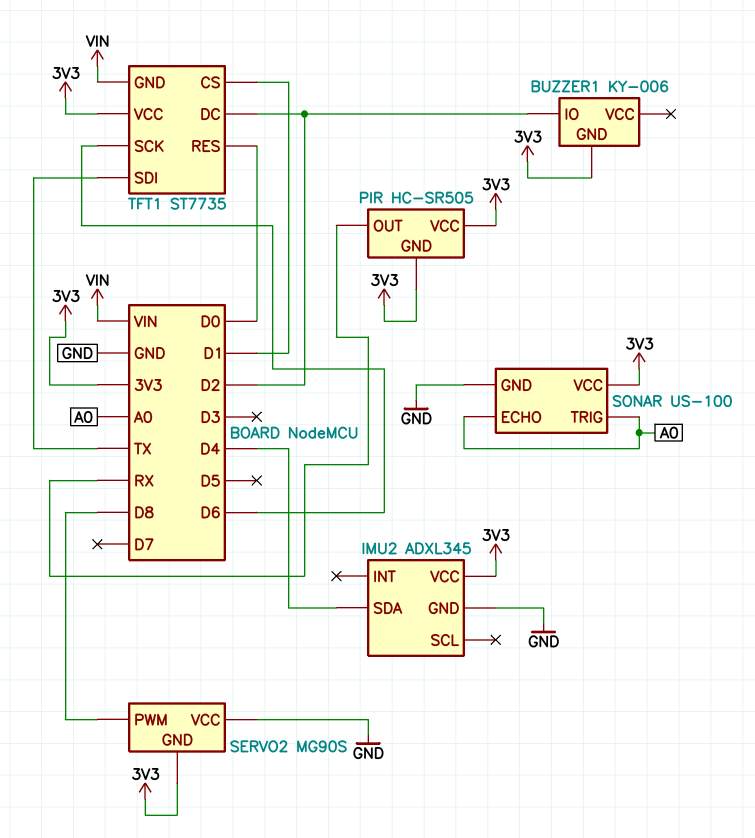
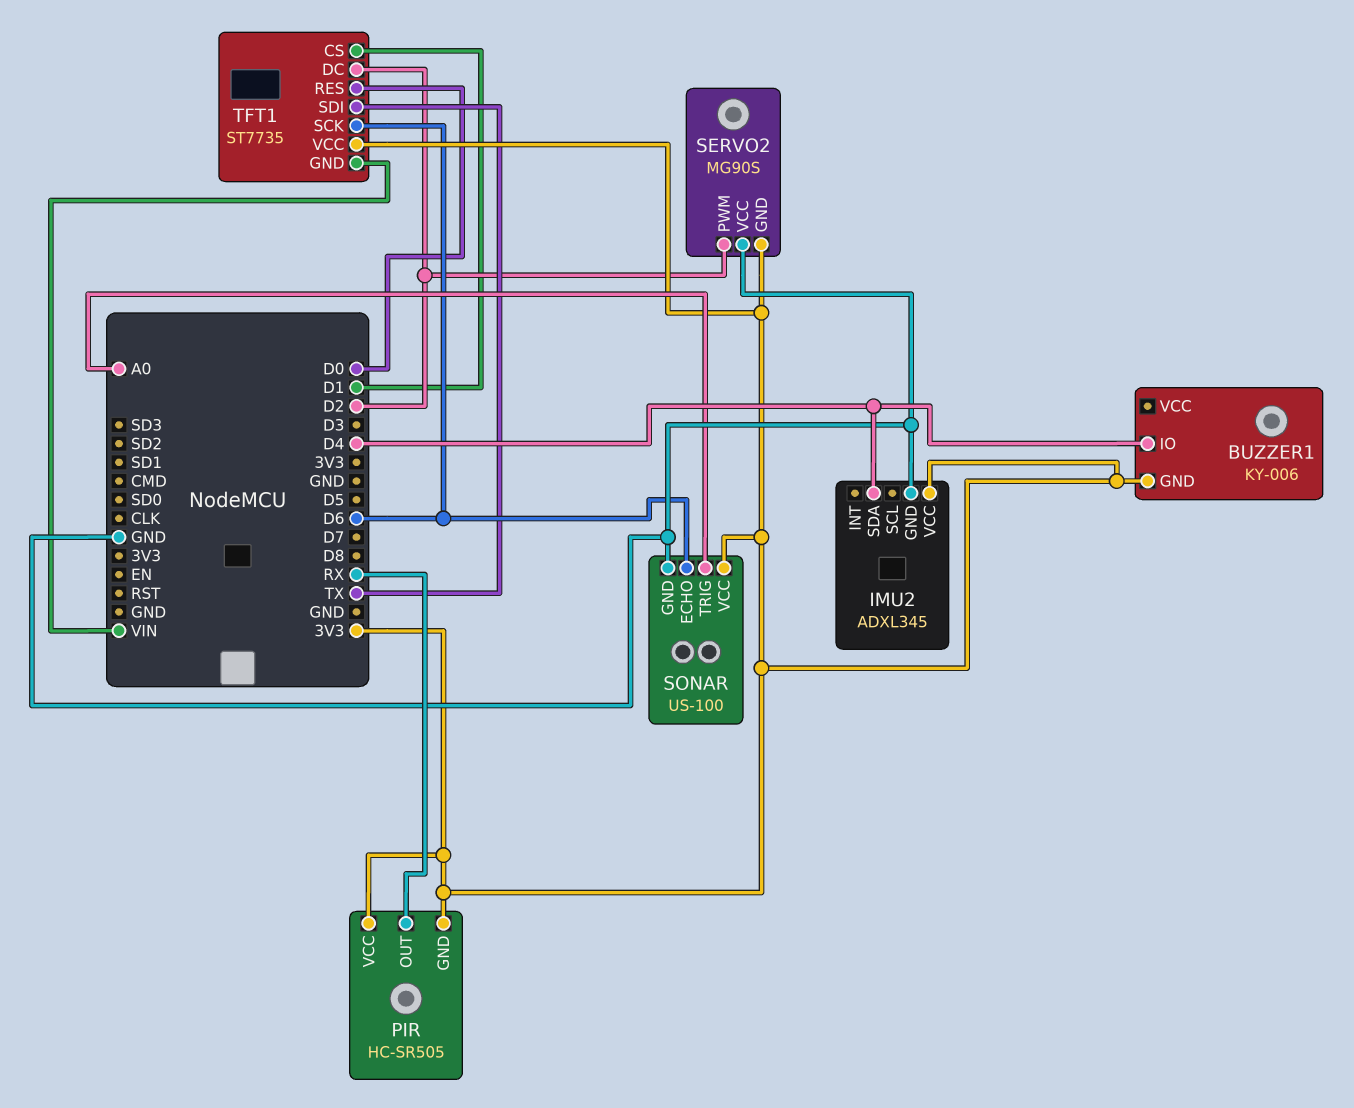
BUZZER1 pin IO: D2 -> D4
SERVO2 pin PWM: D8 -> D2
SONAR pin ECHO: A0 -> D6

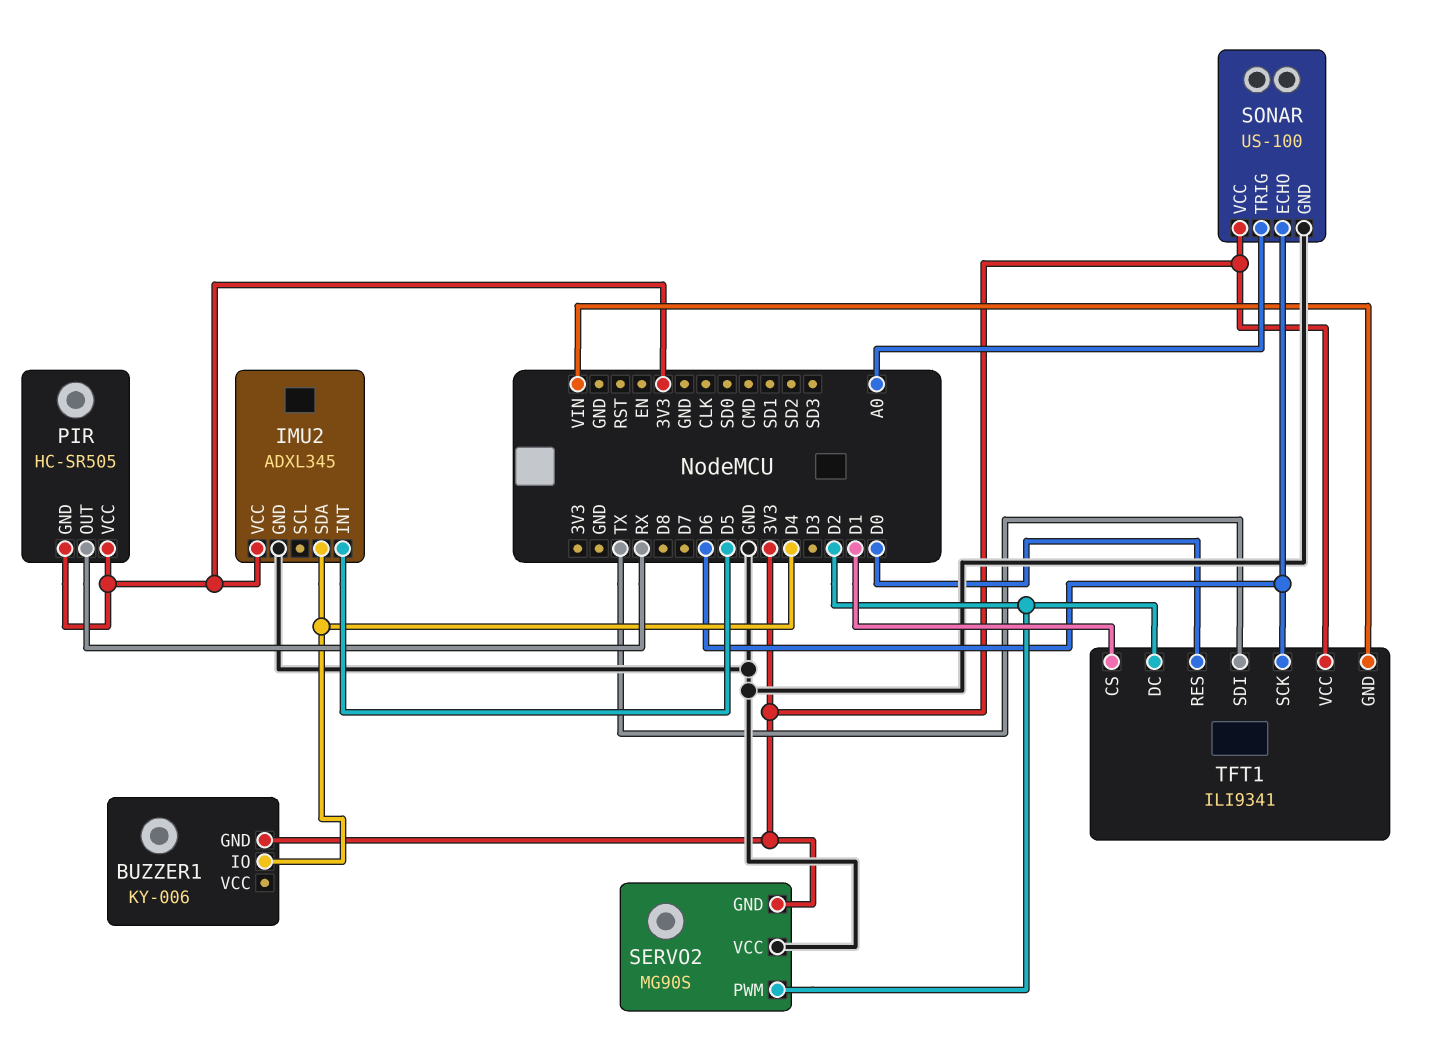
IMU2 pin INT: none -> D5
TFT1: ST7735 -> ILI9341

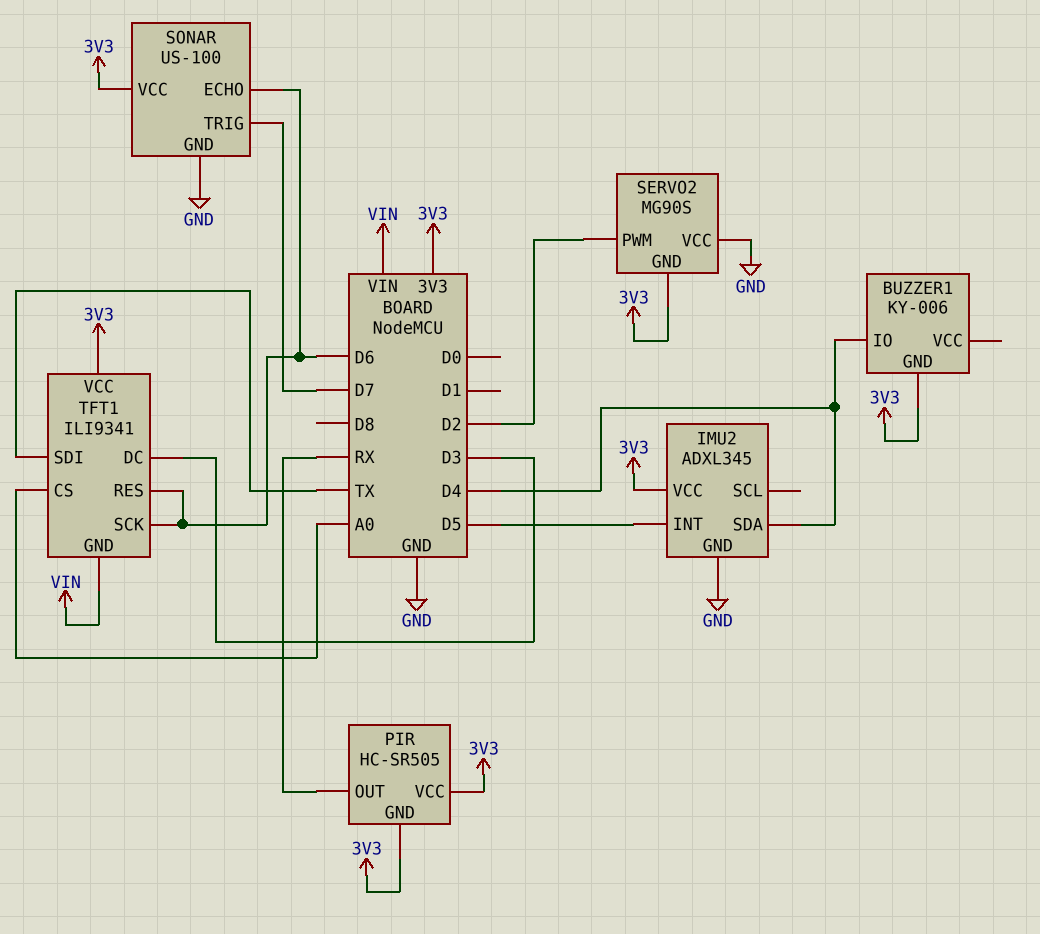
SONAR pin TRIG: A0 -> D7
TFT1 pin CS: D1 -> A0
TFT1 pin DC: D2 -> D3
TFT1 pin RES: D0 -> D6

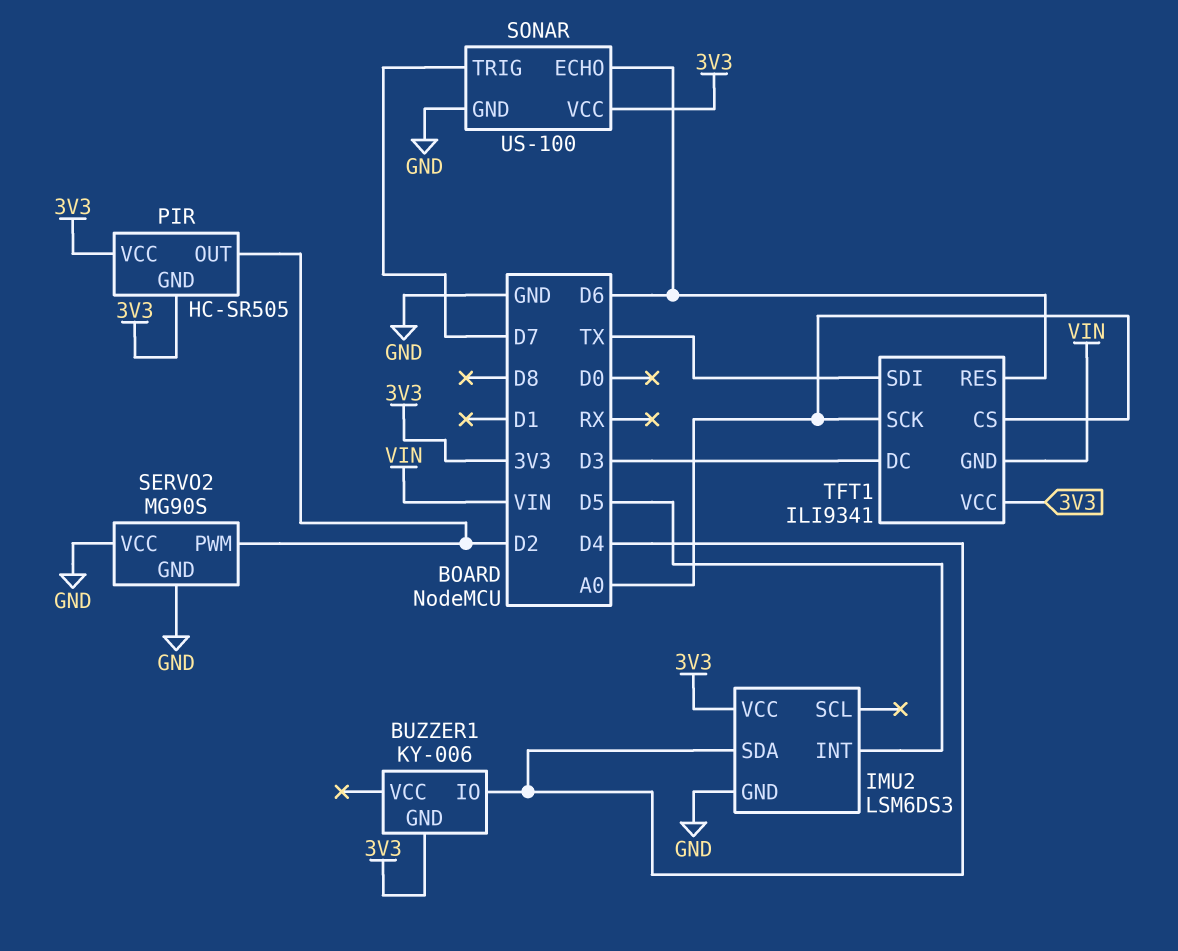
IMU2: ADXL345 -> LSM6DS3
PIR pin OUT: RX -> D2
SERVO2 pin GND: 3V3 -> GND
TFT1 pin SCK: D6 -> A0

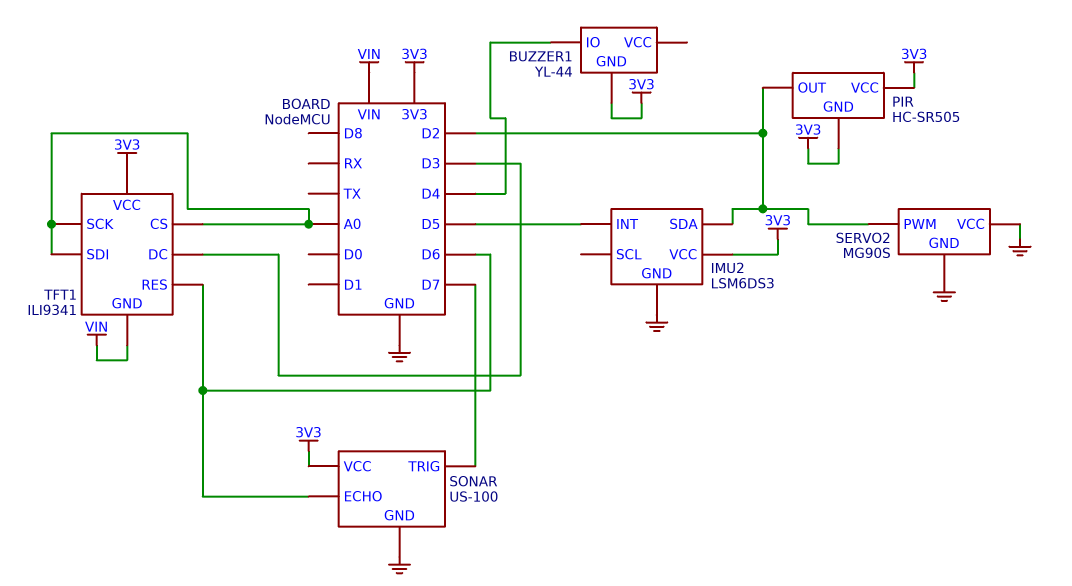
BUZZER1: KY-006 -> YL-44
IMU2 pin SDA: D4 -> D2
TFT1 pin SDI: TX -> A0

